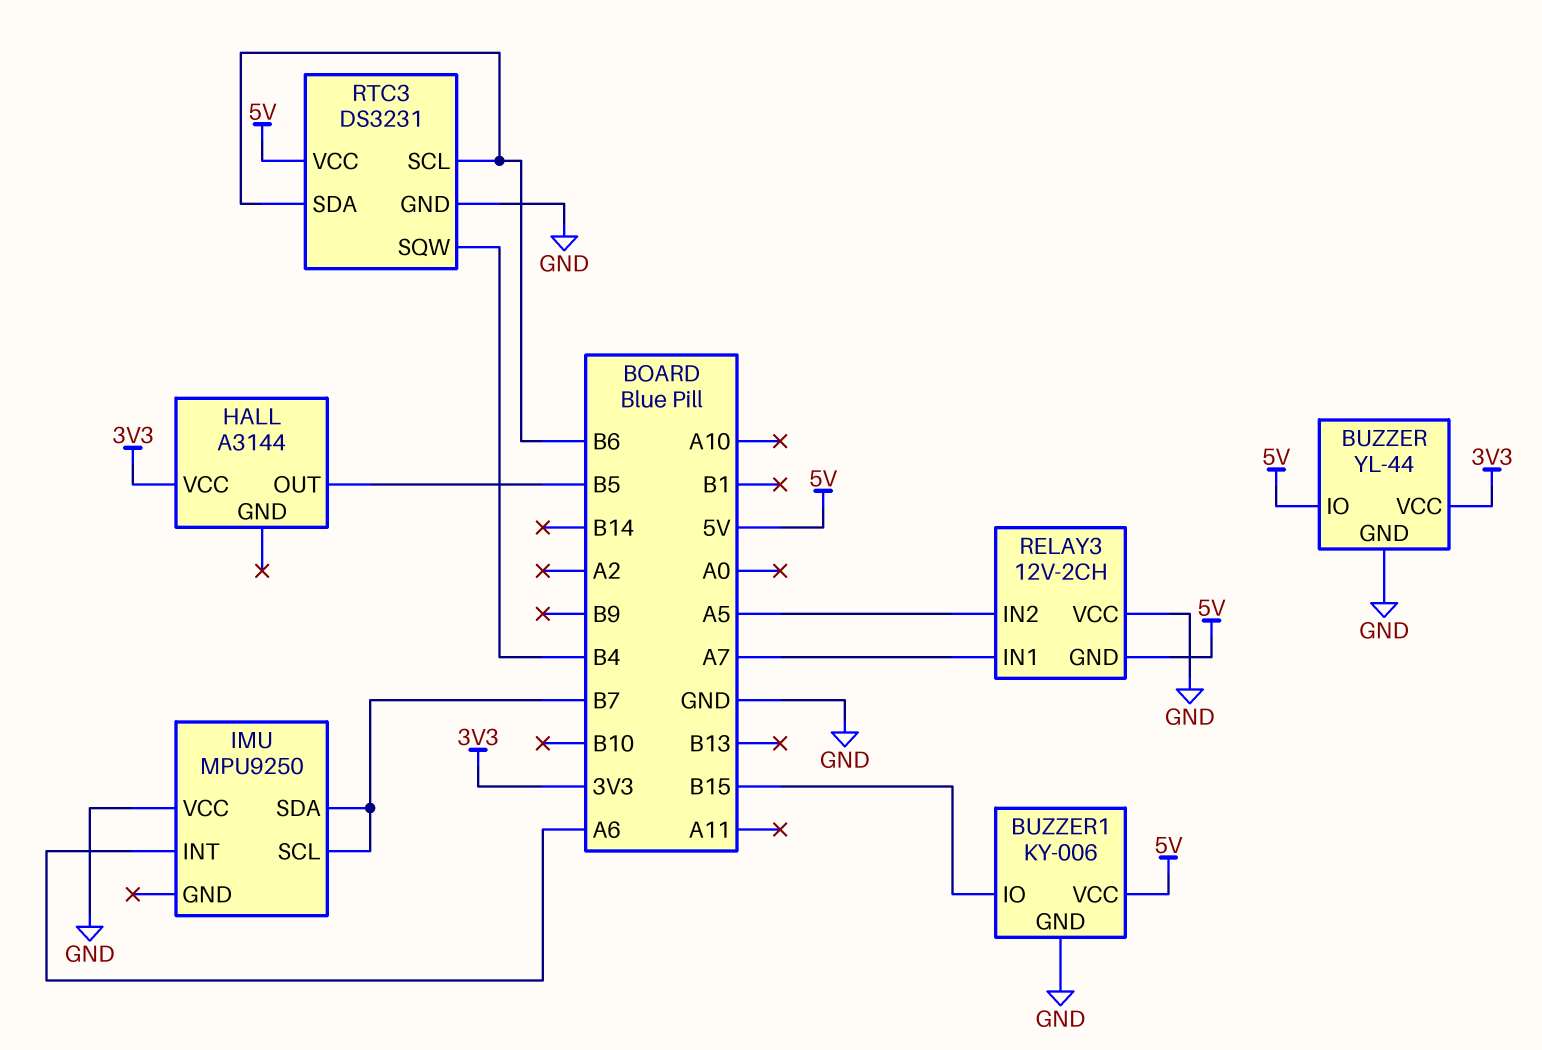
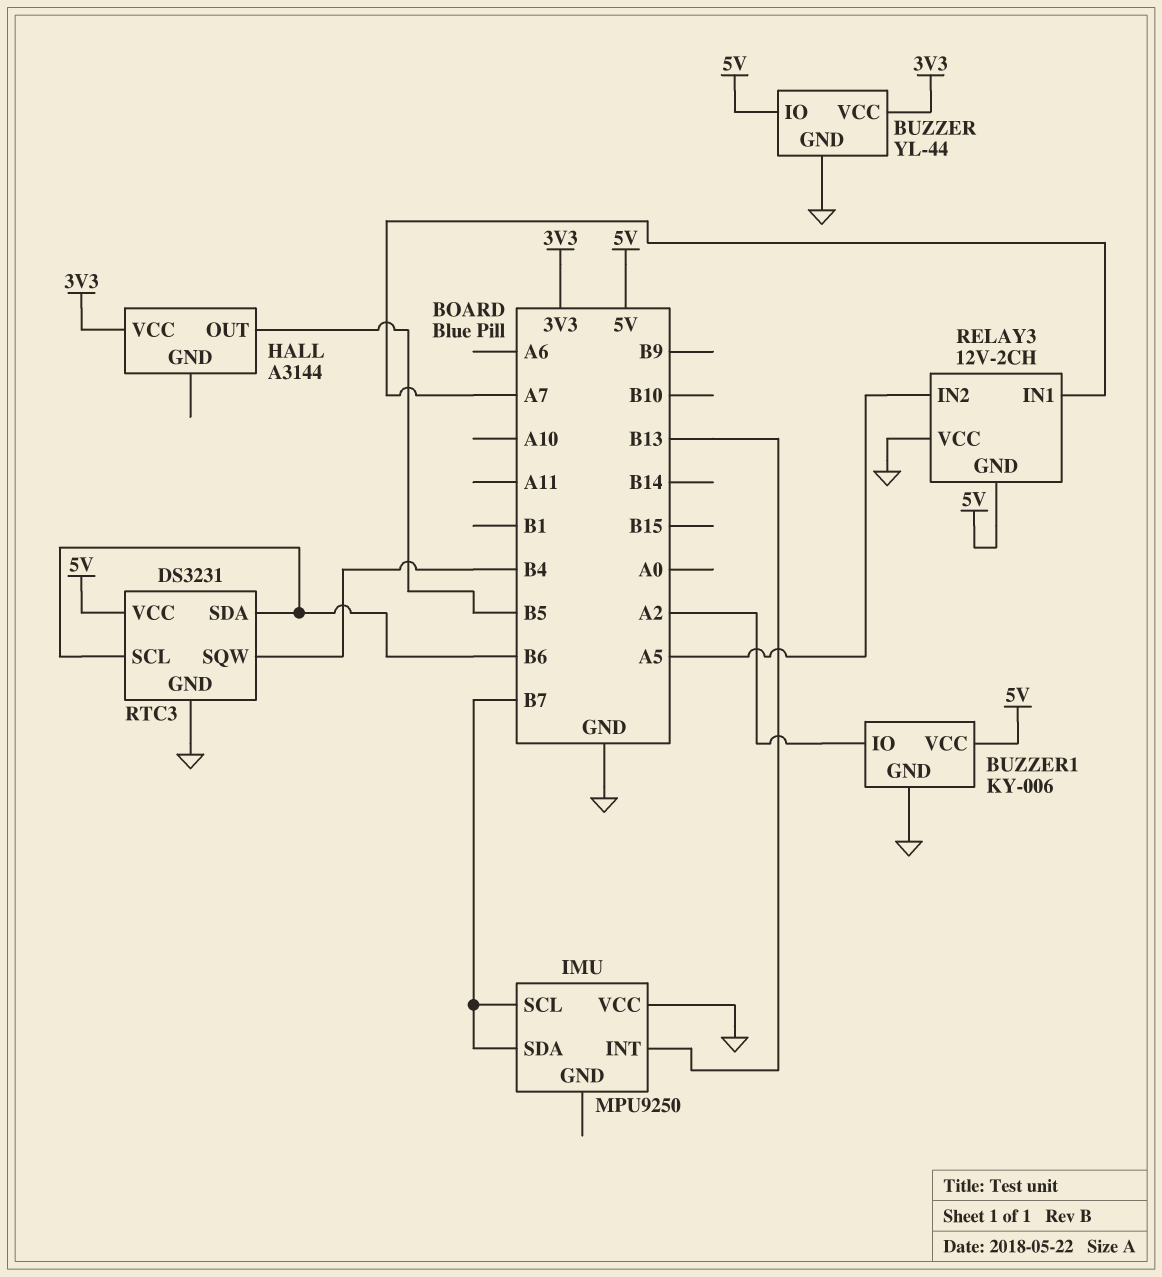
BUZZER1 pin IO: B15 -> A2
IMU pin INT: A6 -> B13

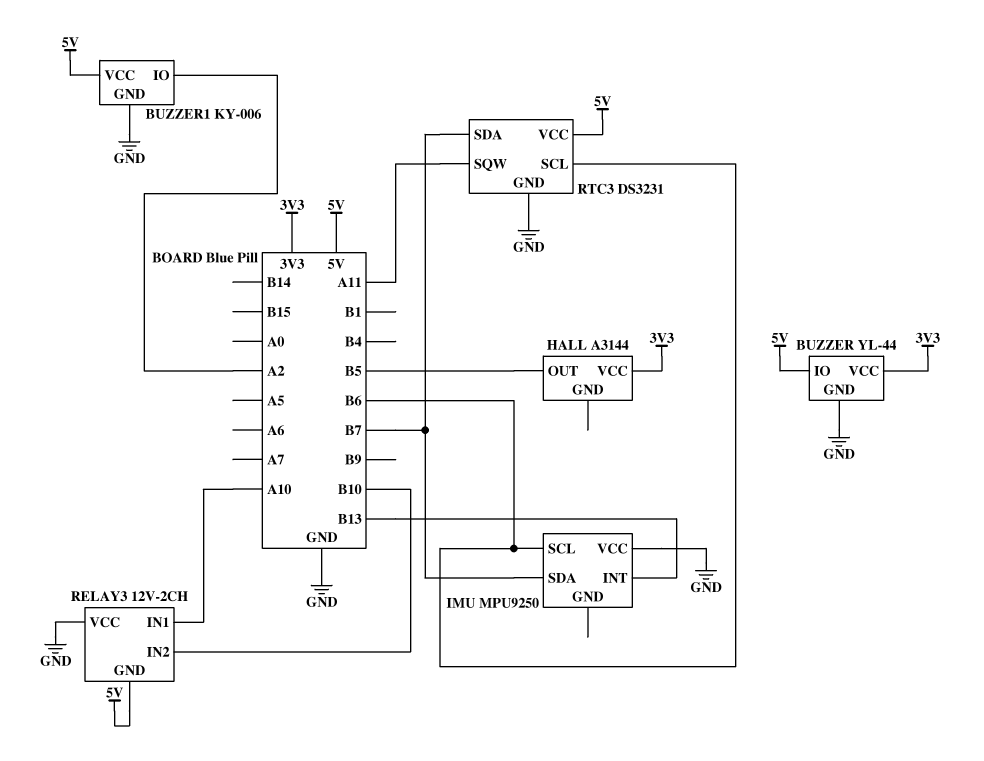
IMU pin SCL: B7 -> B6
RELAY3 pin IN1: A7 -> A10
RELAY3 pin IN2: A5 -> B10
RTC3 pin SDA: B6 -> B7
RTC3 pin SQW: B4 -> A11

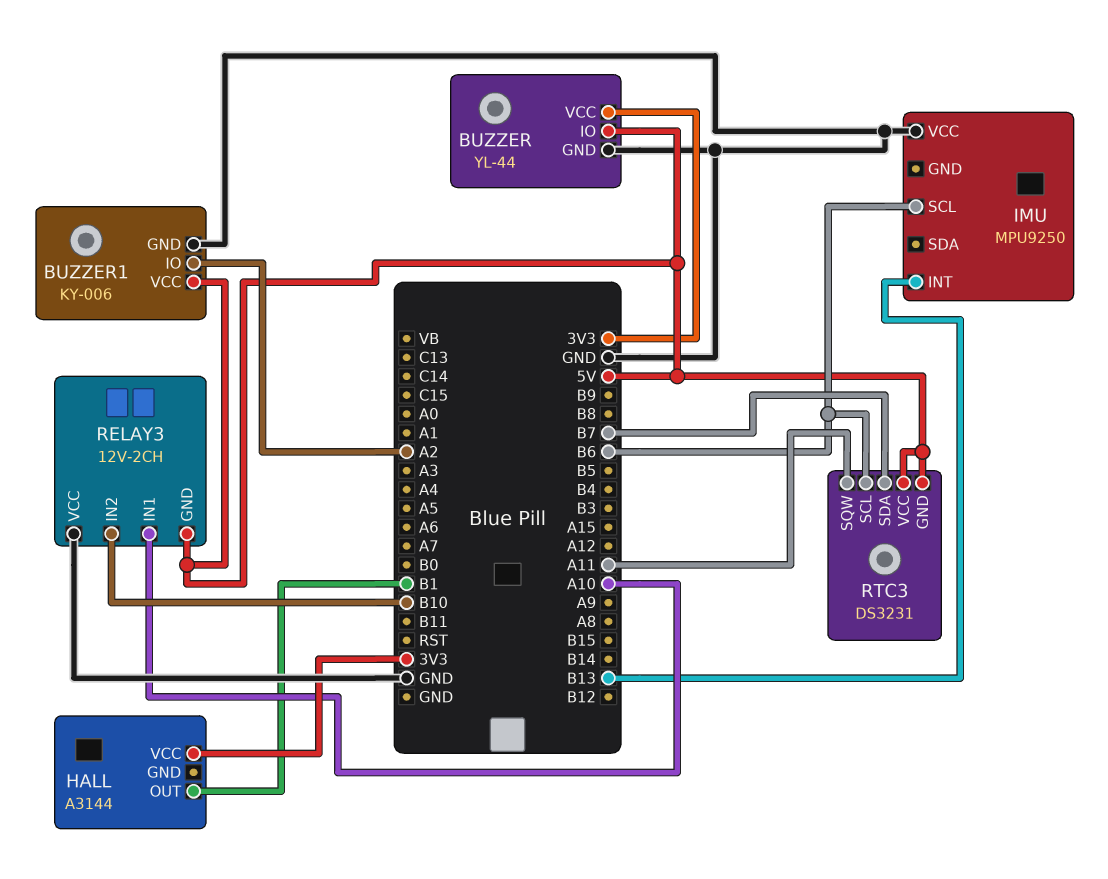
HALL pin OUT: B5 -> B1
IMU pin SDA: B7 -> none
RTC3 pin GND: GND -> 5V

